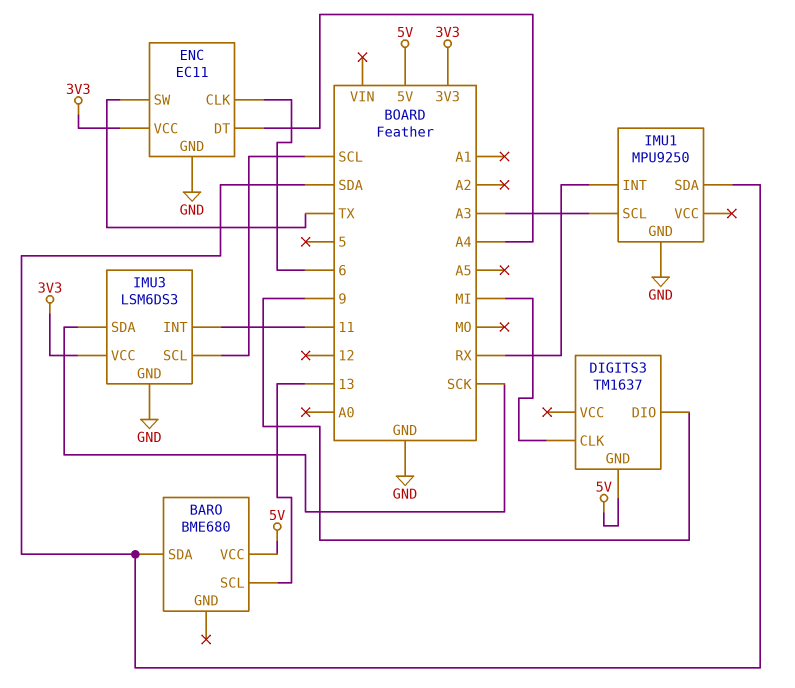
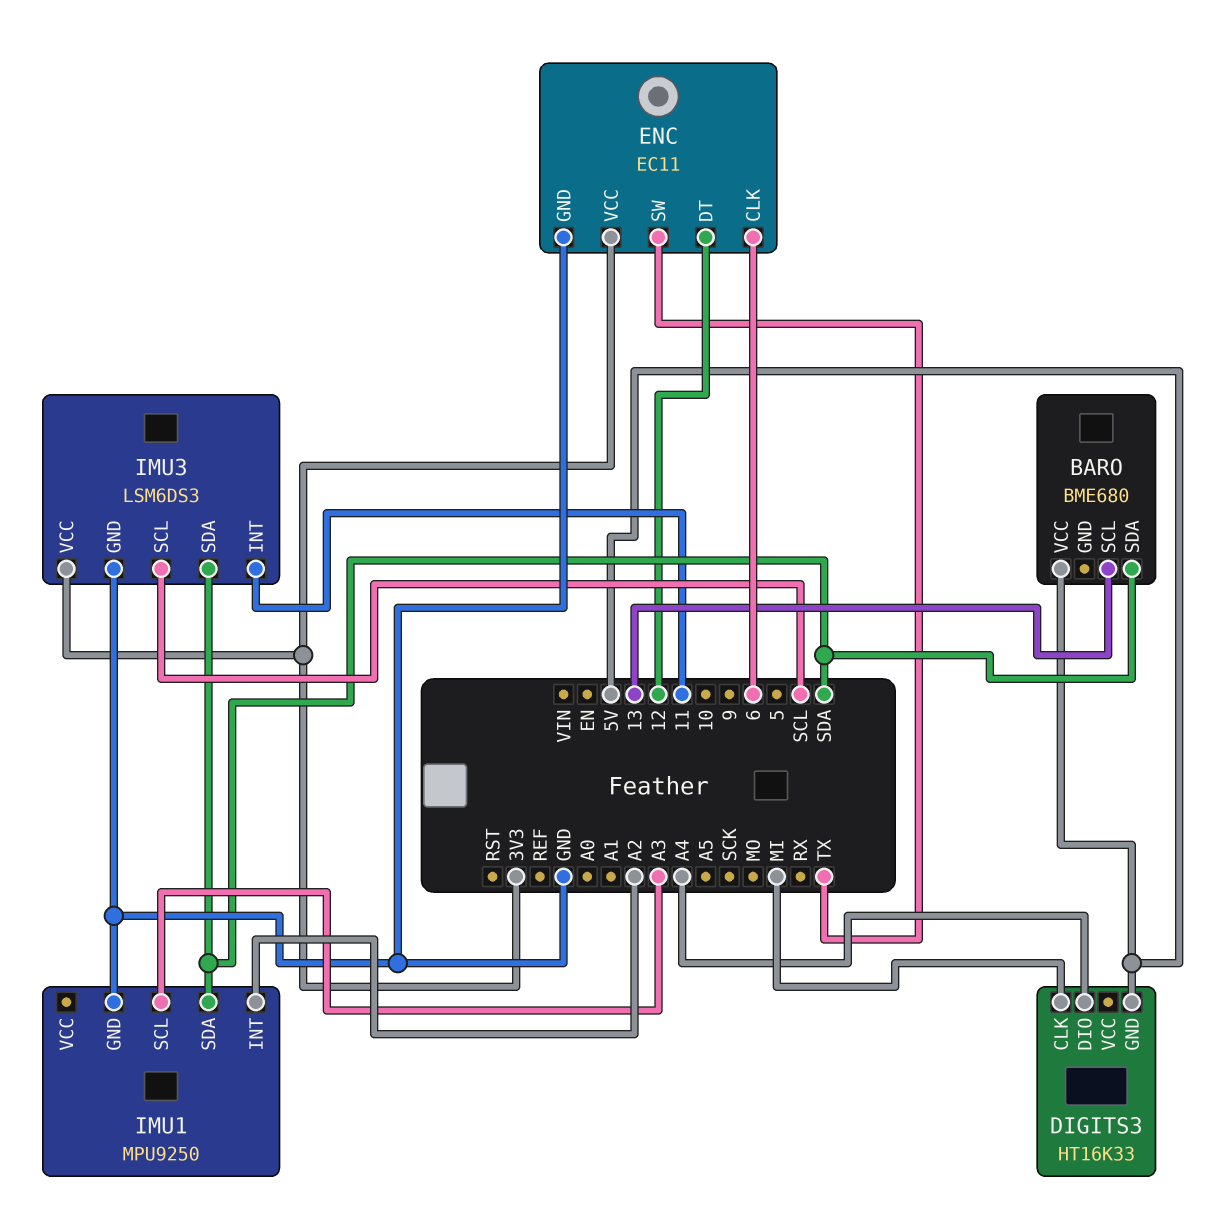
DIGITS3: TM1637 -> HT16K33
DIGITS3 pin DIO: 9 -> A4
ENC pin DT: A4 -> 12
IMU1 pin INT: RX -> A2
IMU3 pin SDA: SCK -> SDA

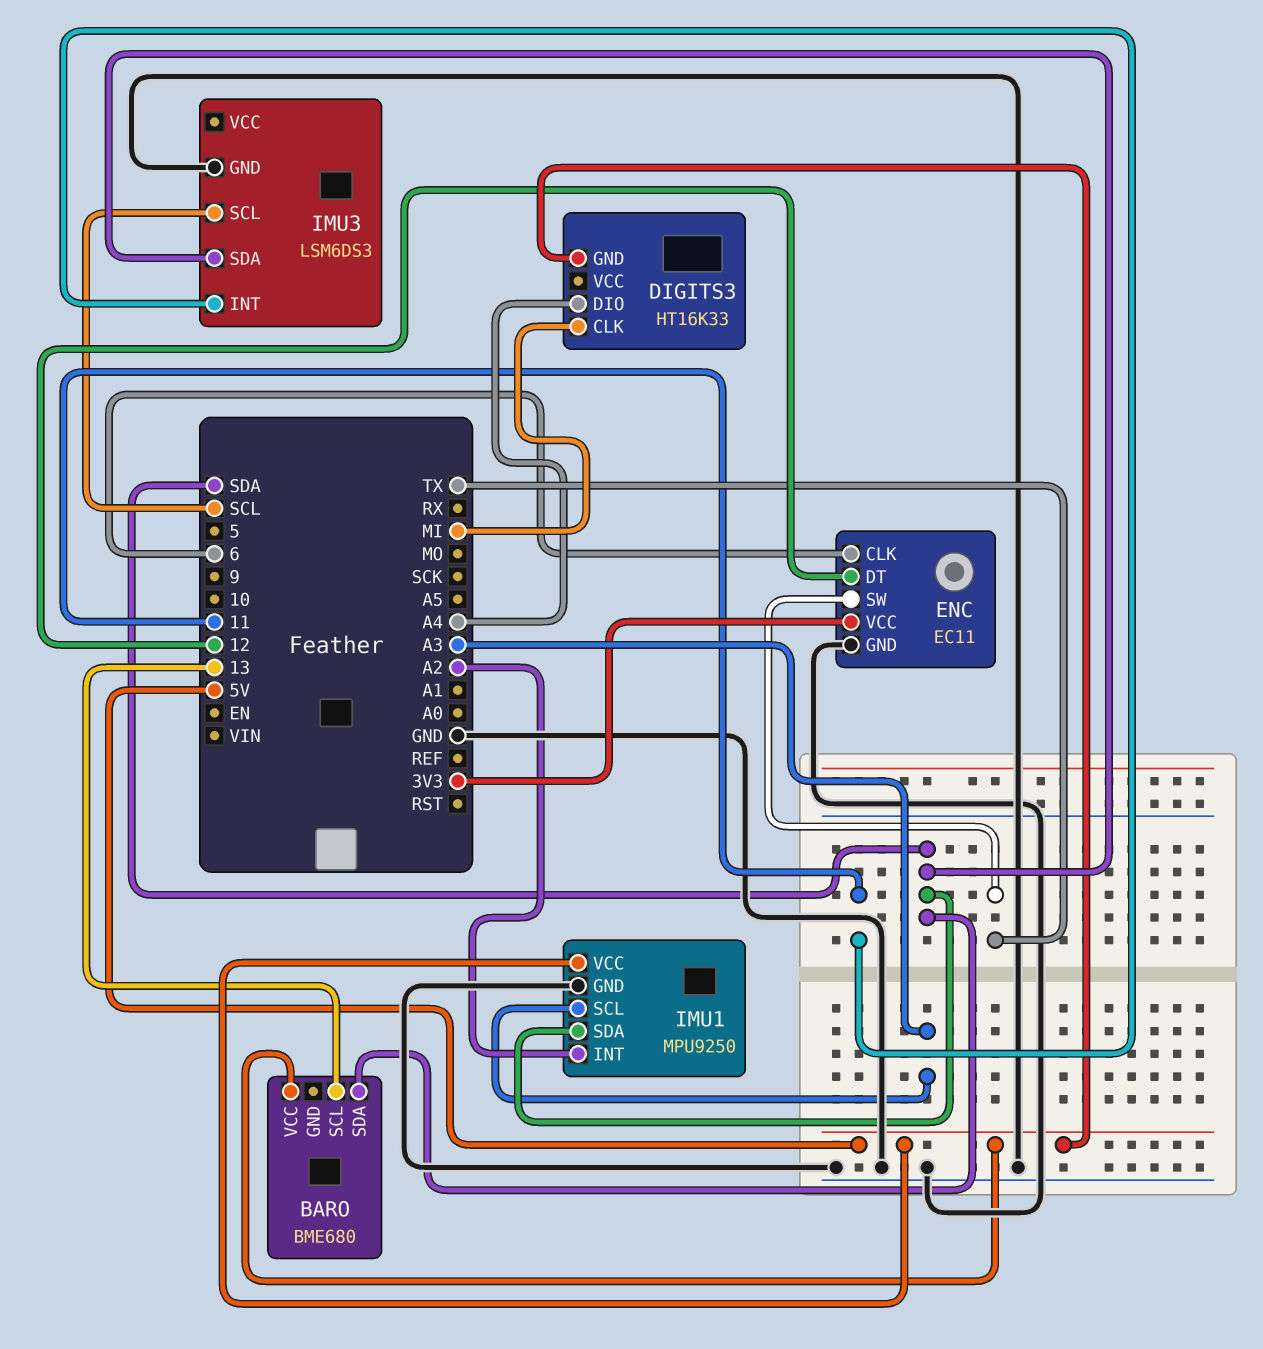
IMU1 pin VCC: none -> 5V
IMU3 pin VCC: 3V3 -> none

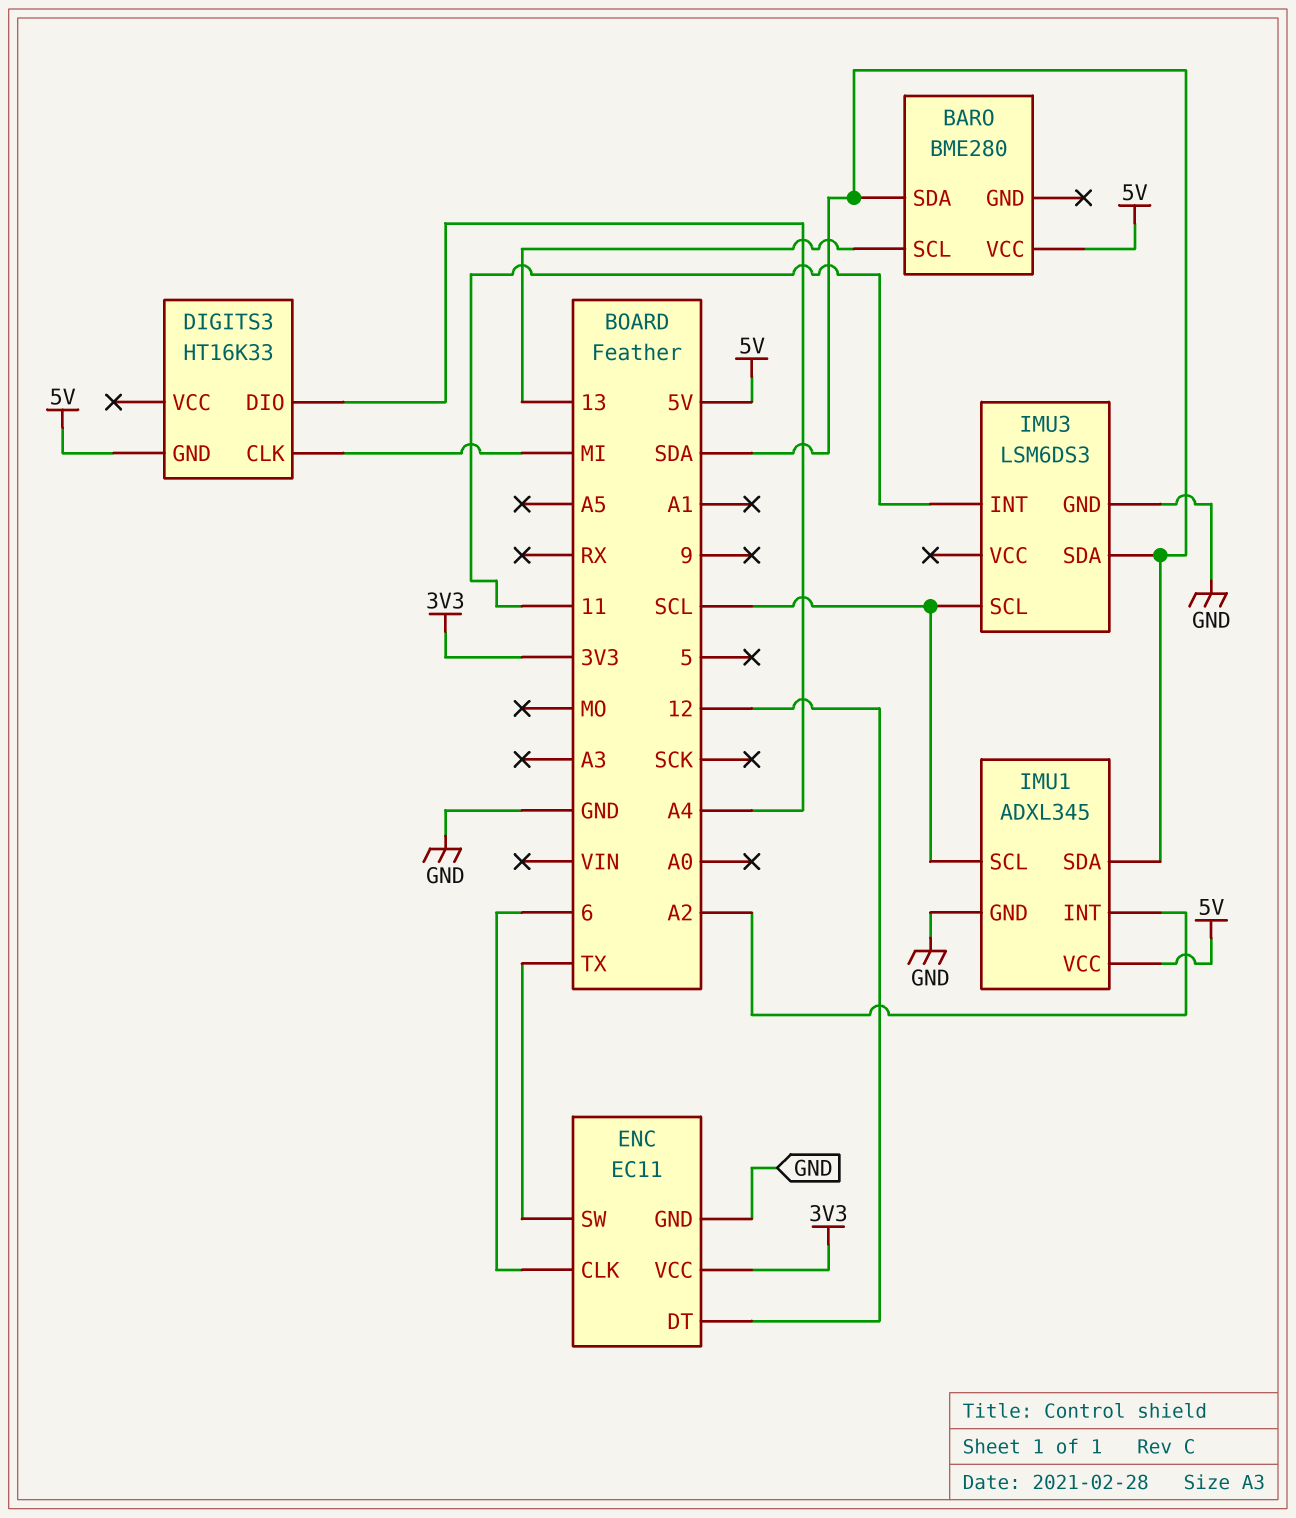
BARO: BME680 -> BME280
IMU1: MPU9250 -> ADXL345
IMU1 pin SCL: A3 -> SCL

